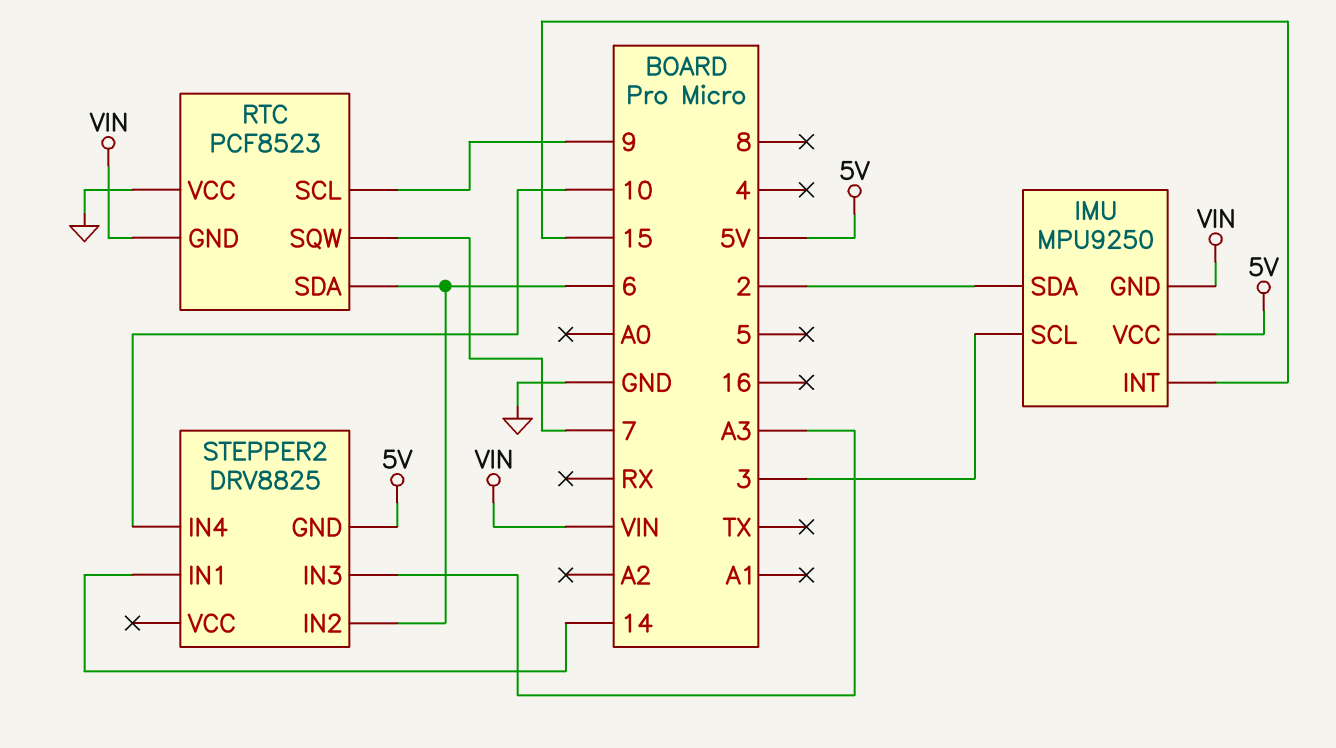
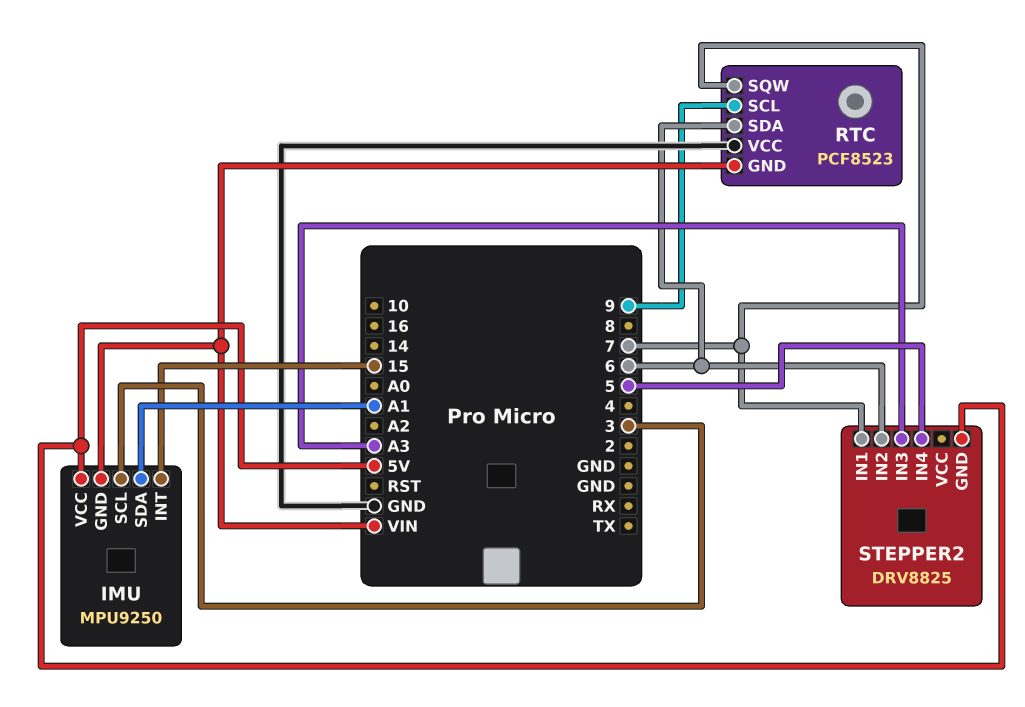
IMU pin SDA: 2 -> A1
STEPPER2 pin IN1: 14 -> 7
STEPPER2 pin IN4: 10 -> 5

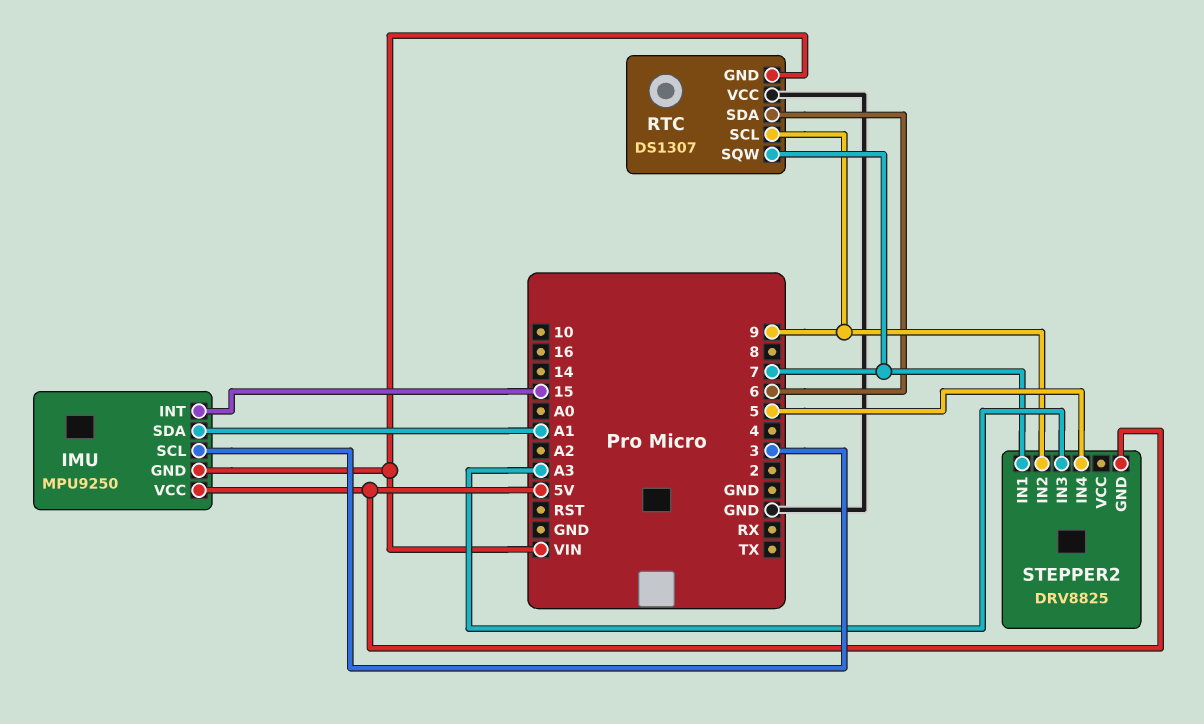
RTC: PCF8523 -> DS1307
STEPPER2 pin IN2: 6 -> 9

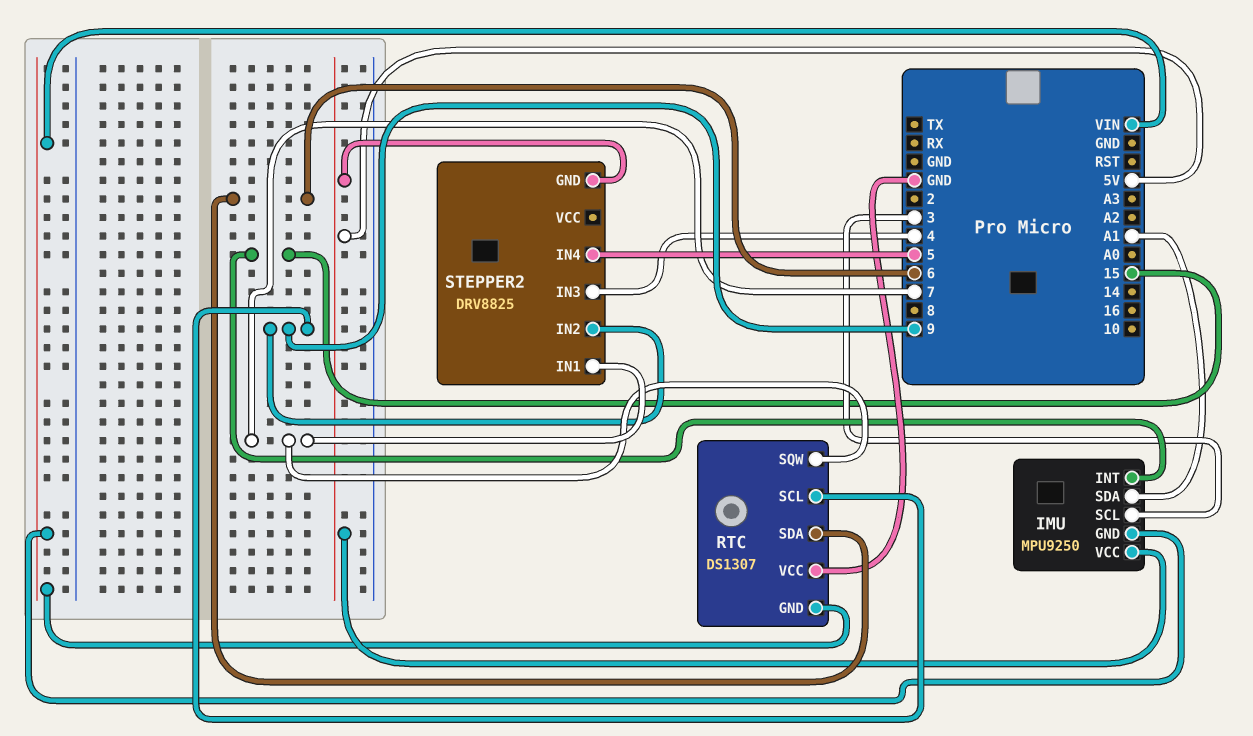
STEPPER2 pin IN3: A3 -> 4

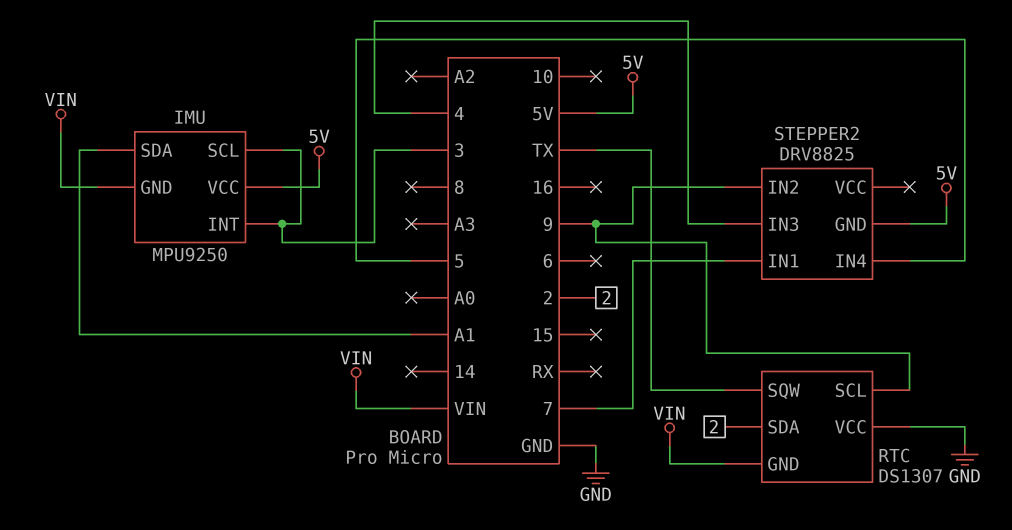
IMU pin INT: 15 -> 3
RTC pin SDA: 6 -> 2
RTC pin SQW: 7 -> TX

